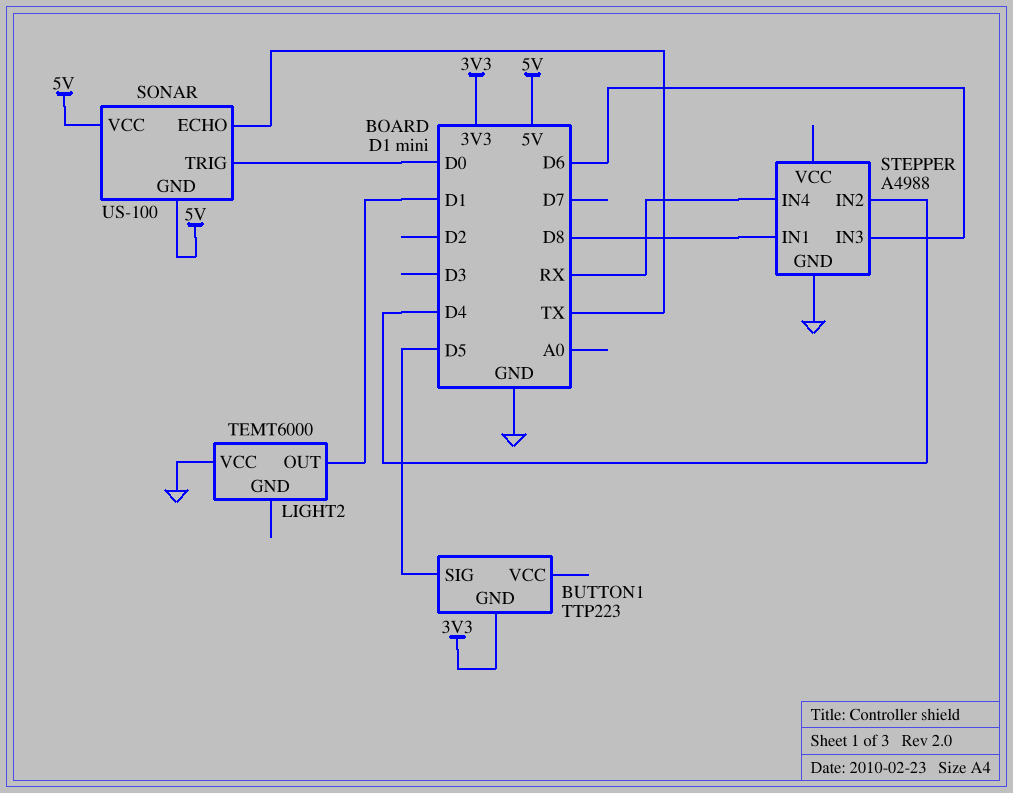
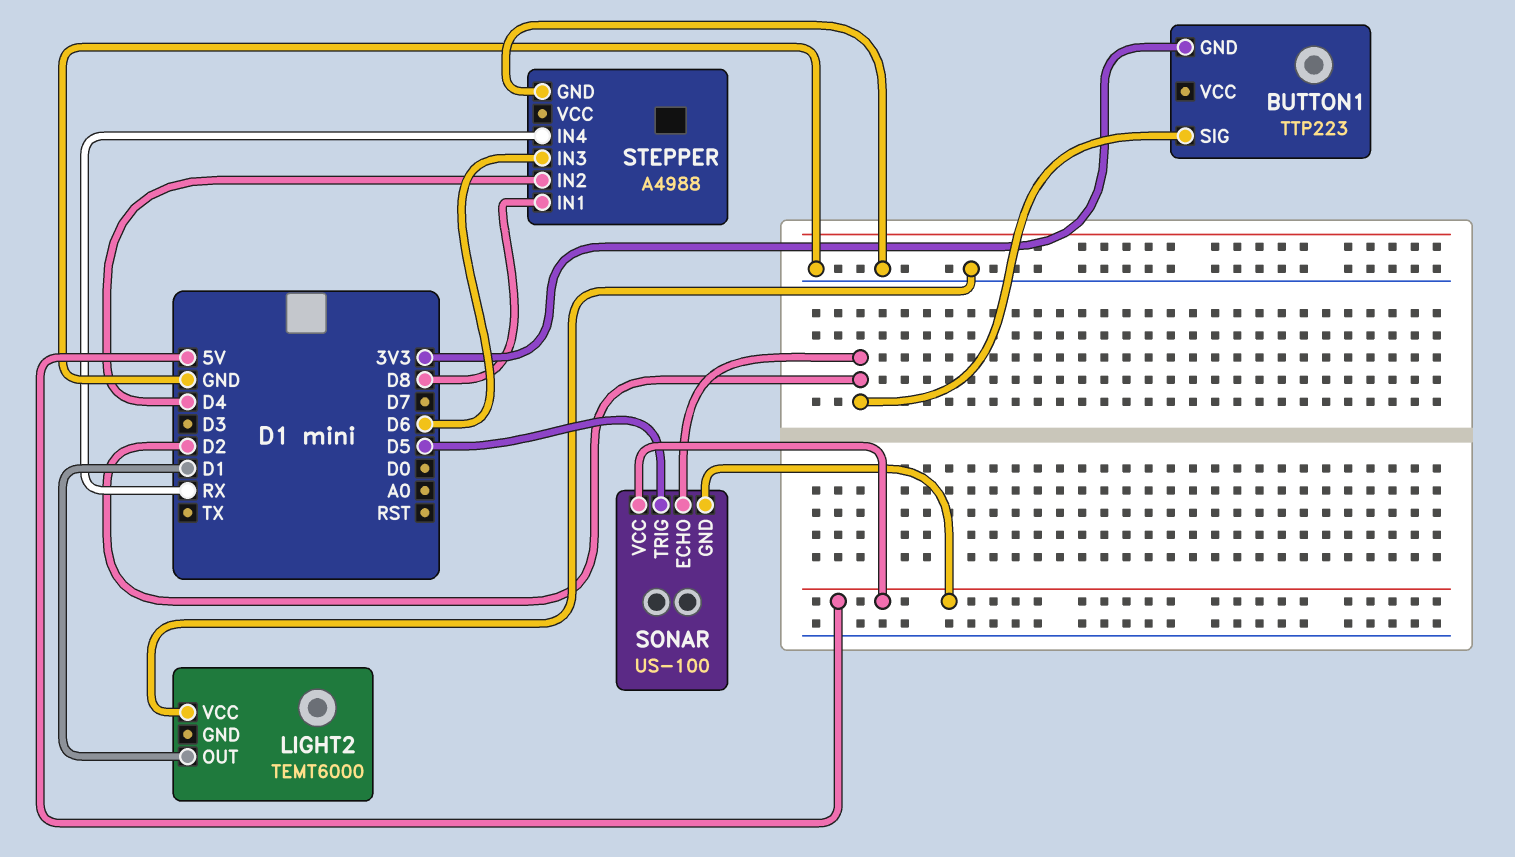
BUTTON1 pin SIG: D5 -> D2
SONAR pin ECHO: TX -> D2
SONAR pin TRIG: D0 -> D5

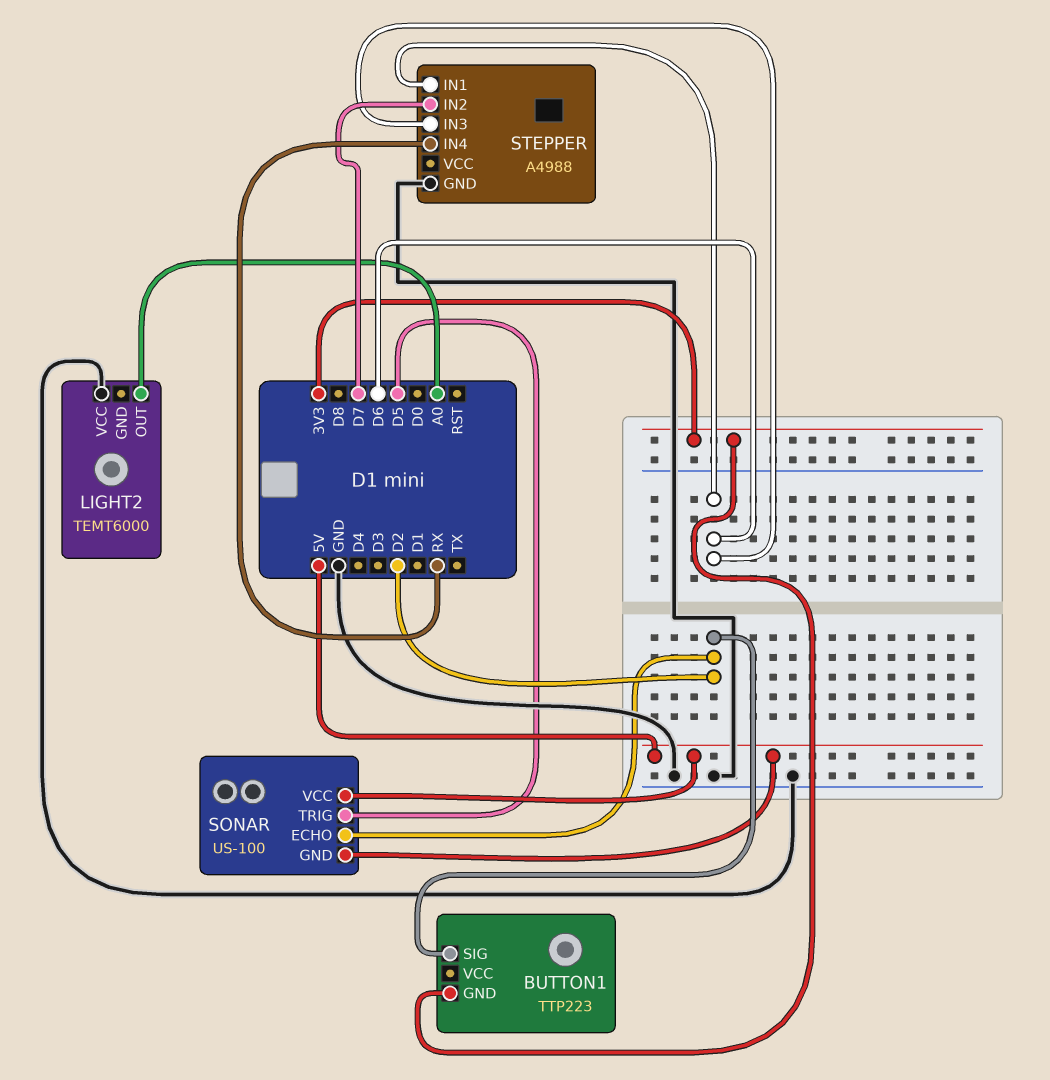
LIGHT2 pin OUT: D1 -> A0
STEPPER pin IN1: D8 -> D6
STEPPER pin IN2: D4 -> D7

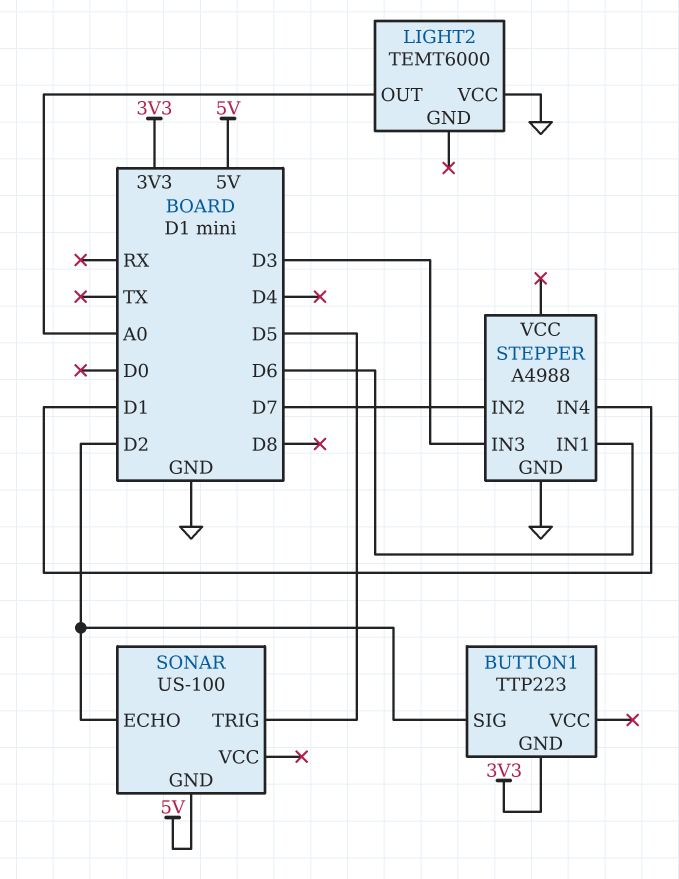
SONAR pin VCC: 5V -> none
STEPPER pin IN3: D6 -> D3
STEPPER pin IN4: RX -> D1

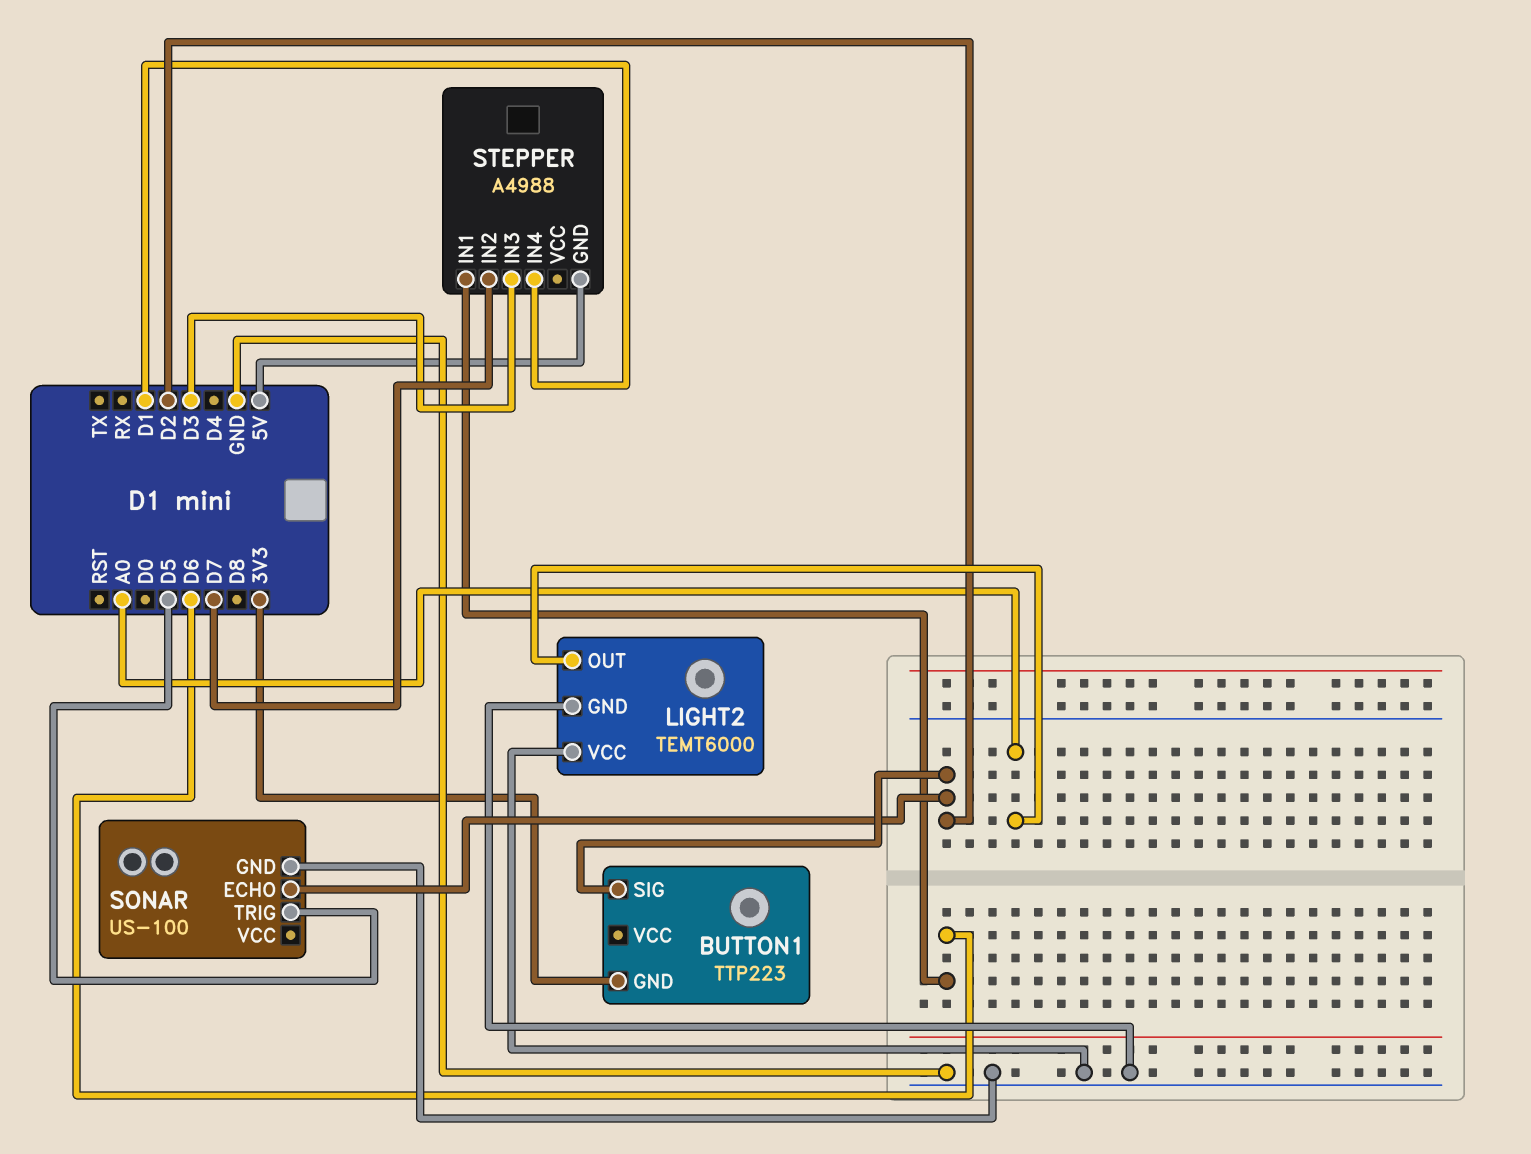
LIGHT2 pin GND: none -> GND
SONAR pin GND: 5V -> GND
STEPPER pin GND: GND -> 5V

